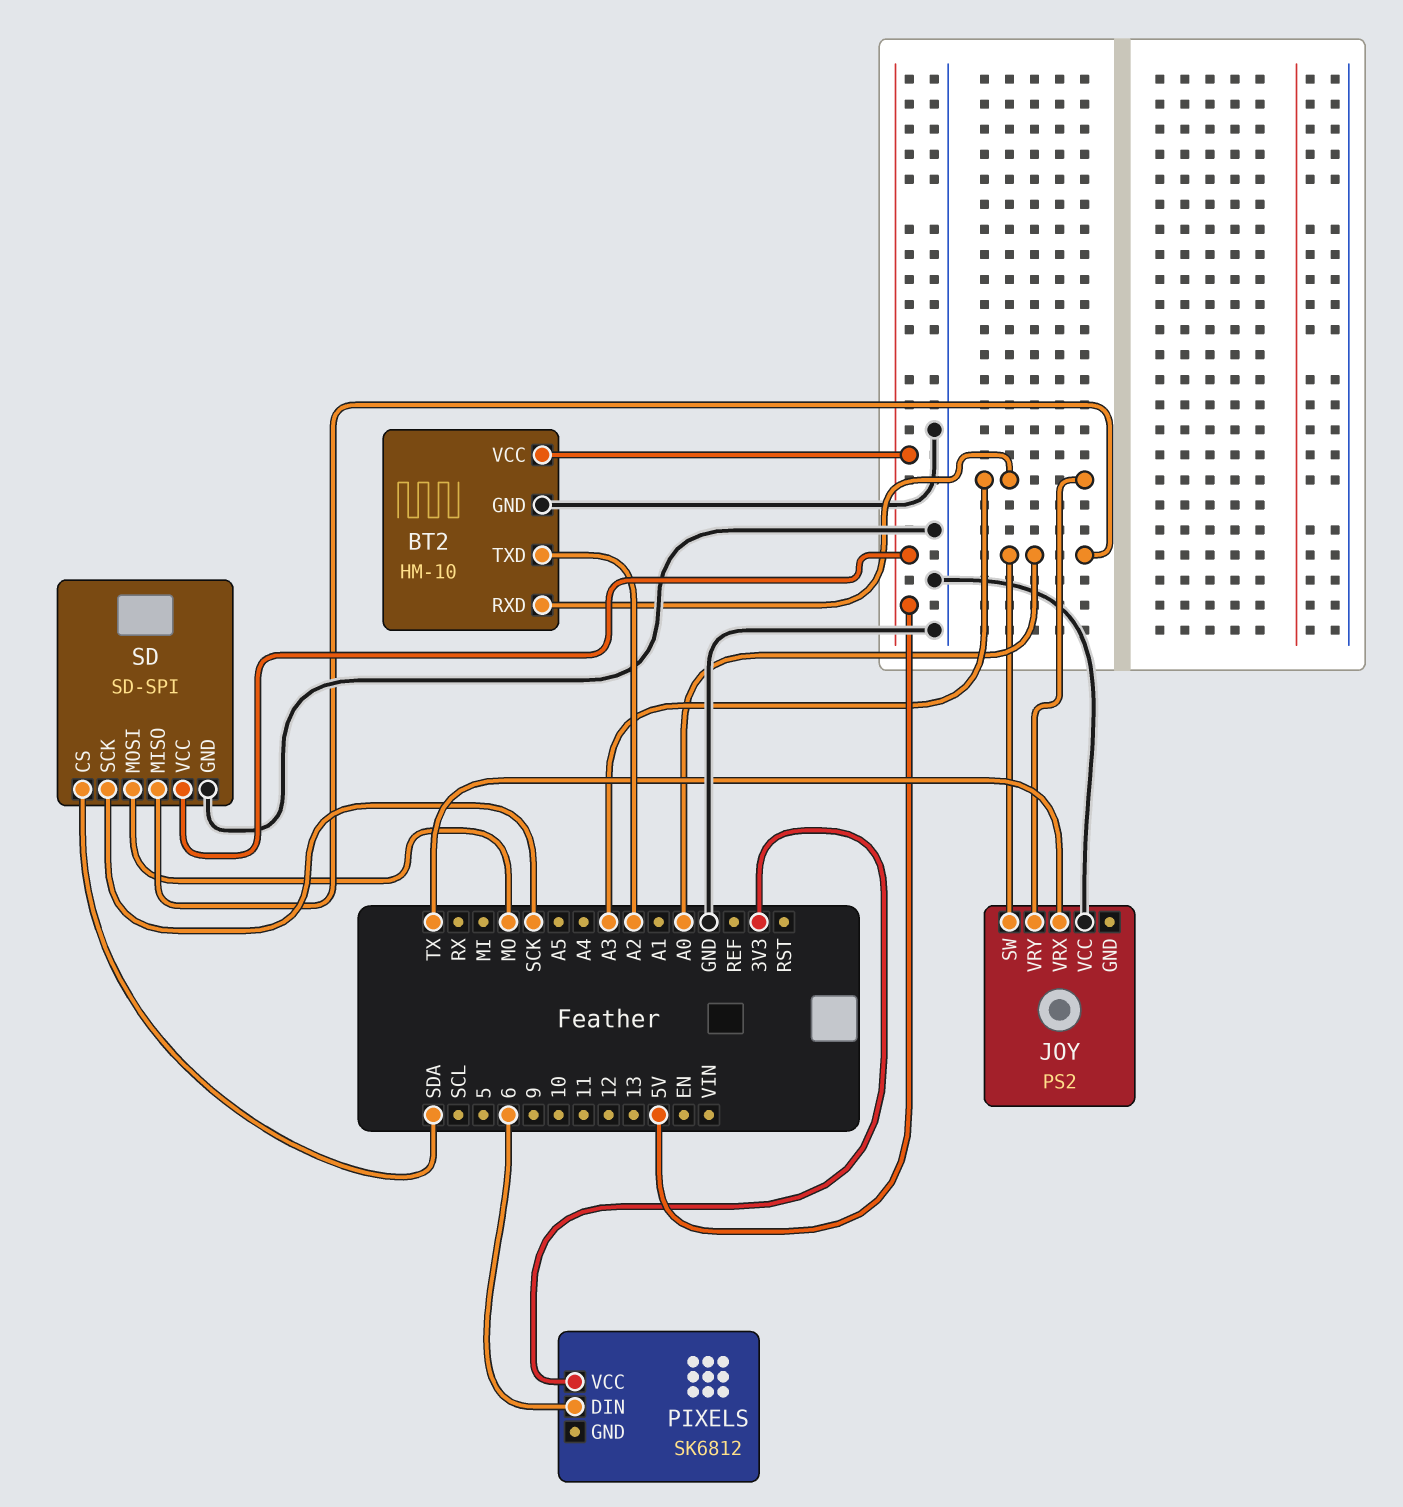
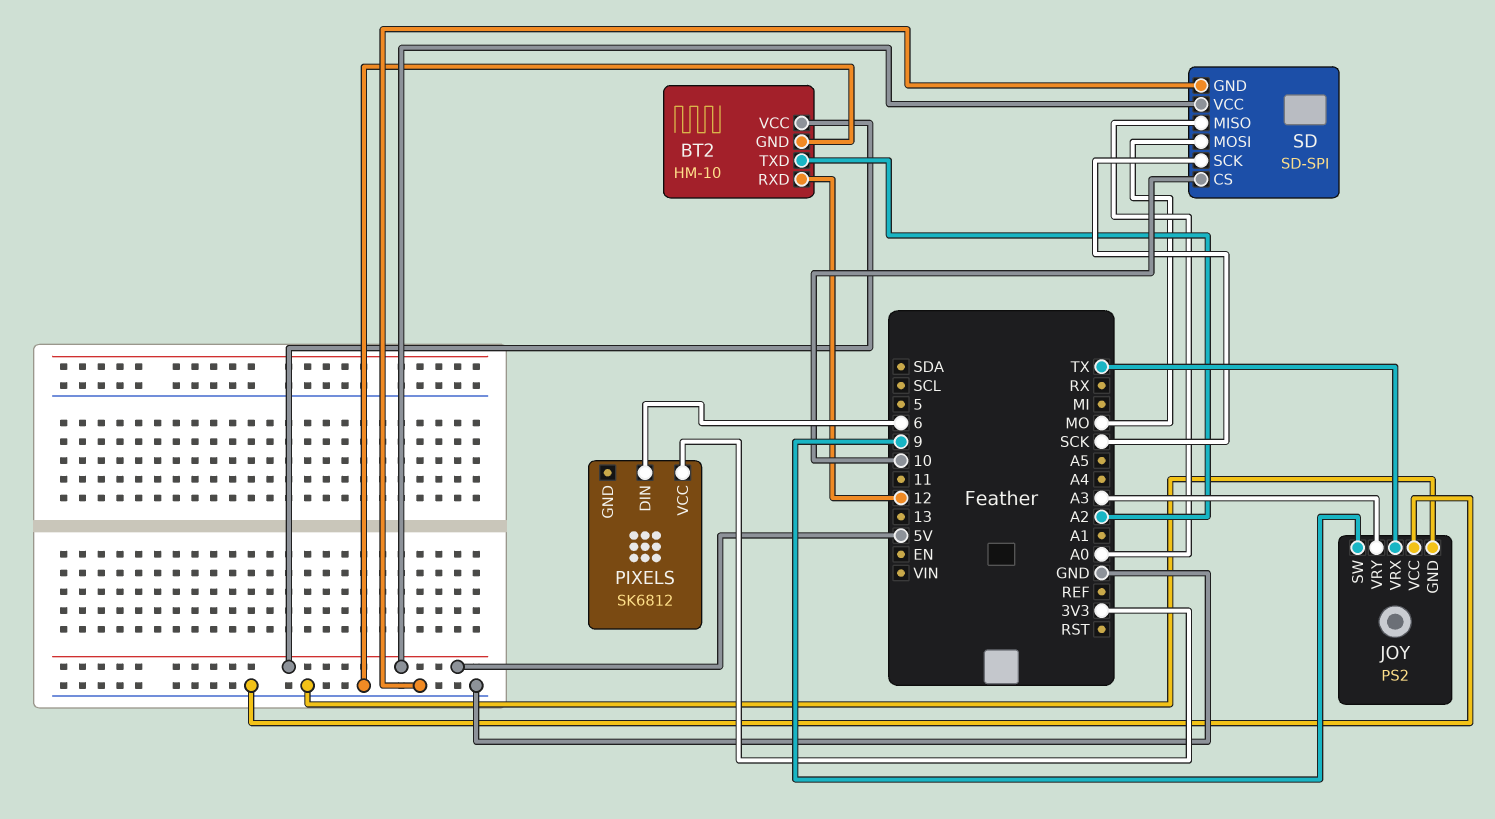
BT2 pin RXD: A3 -> 12
JOY pin GND: none -> GND
JOY pin SW: A0 -> 9
SD pin CS: SDA -> 10

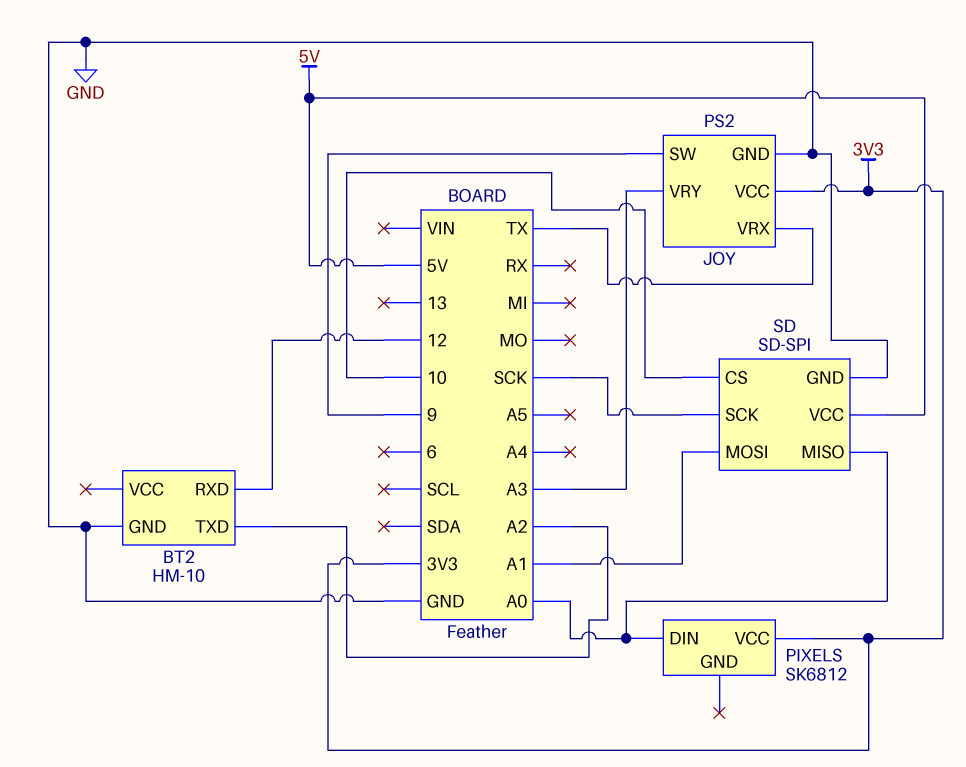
BT2 pin VCC: 5V -> none
JOY pin VCC: GND -> 3V3
PIXELS pin DIN: 6 -> A0
SD pin MOSI: MO -> A1

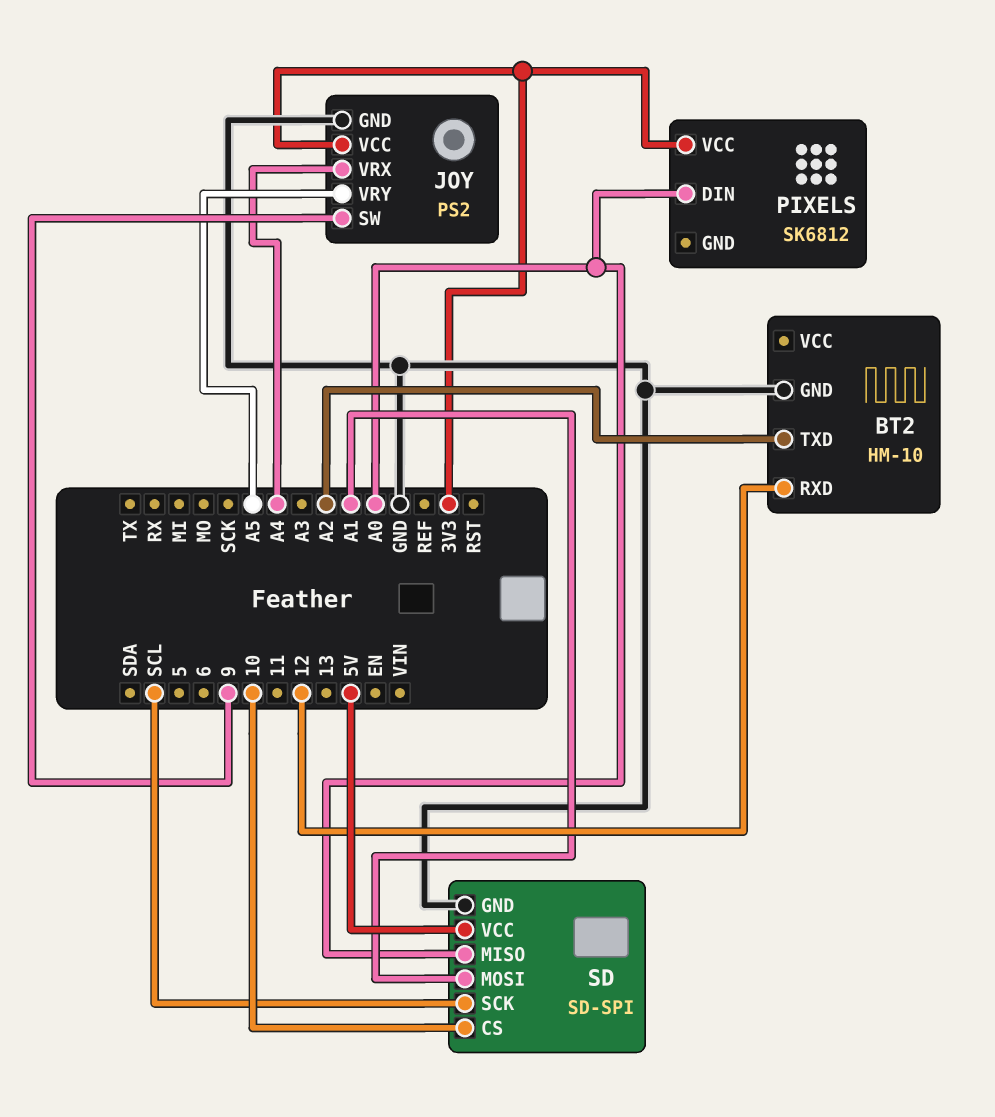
JOY pin VRX: TX -> A4
JOY pin VRY: A3 -> A5
SD pin SCK: SCK -> SCL

